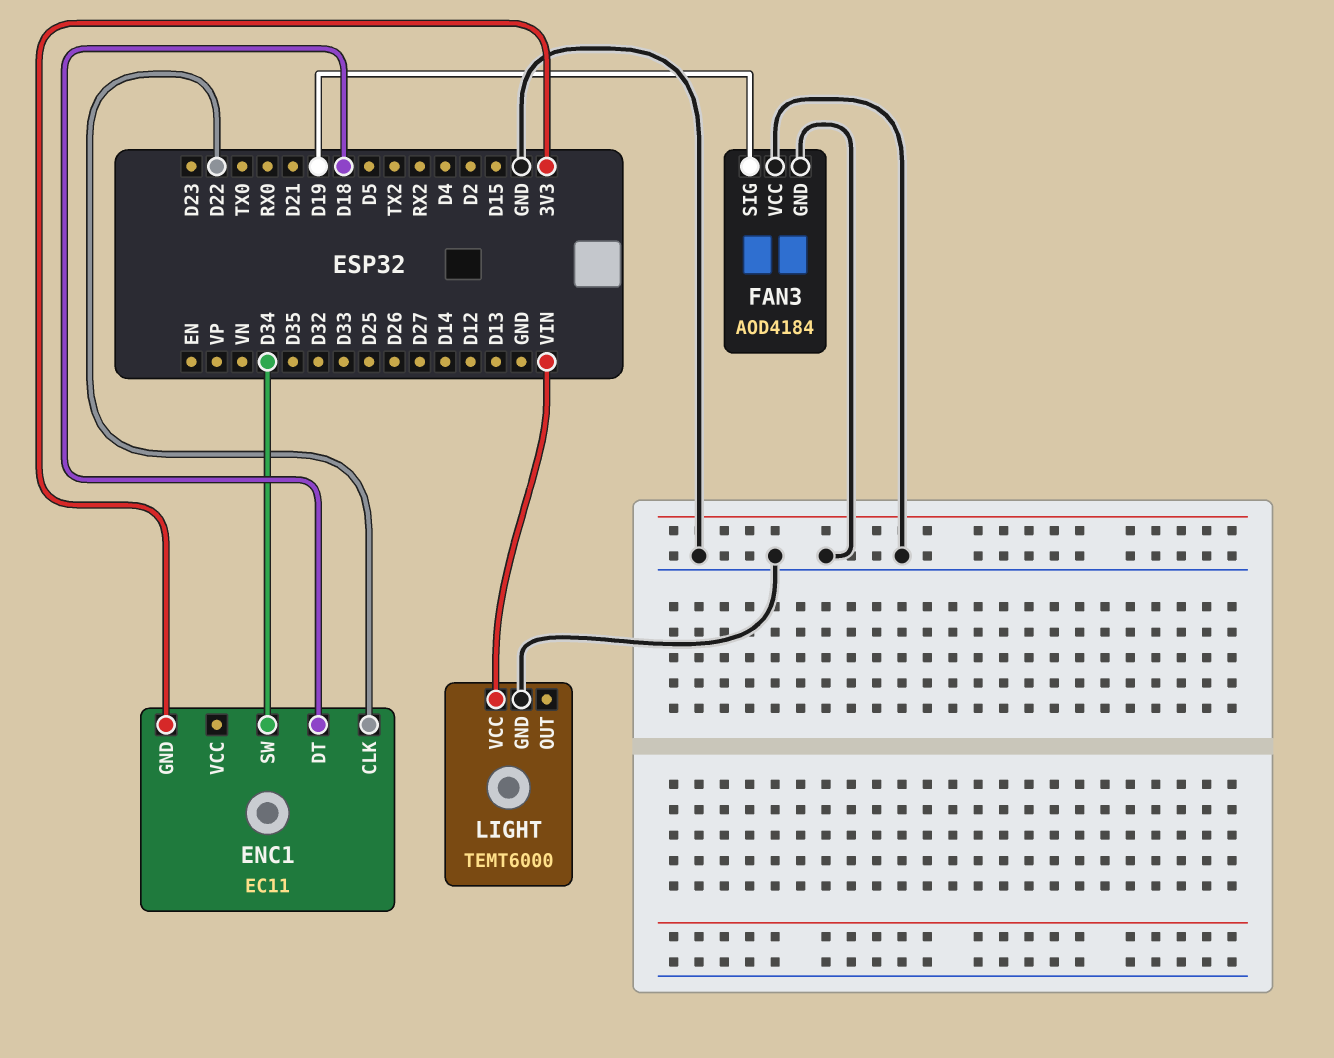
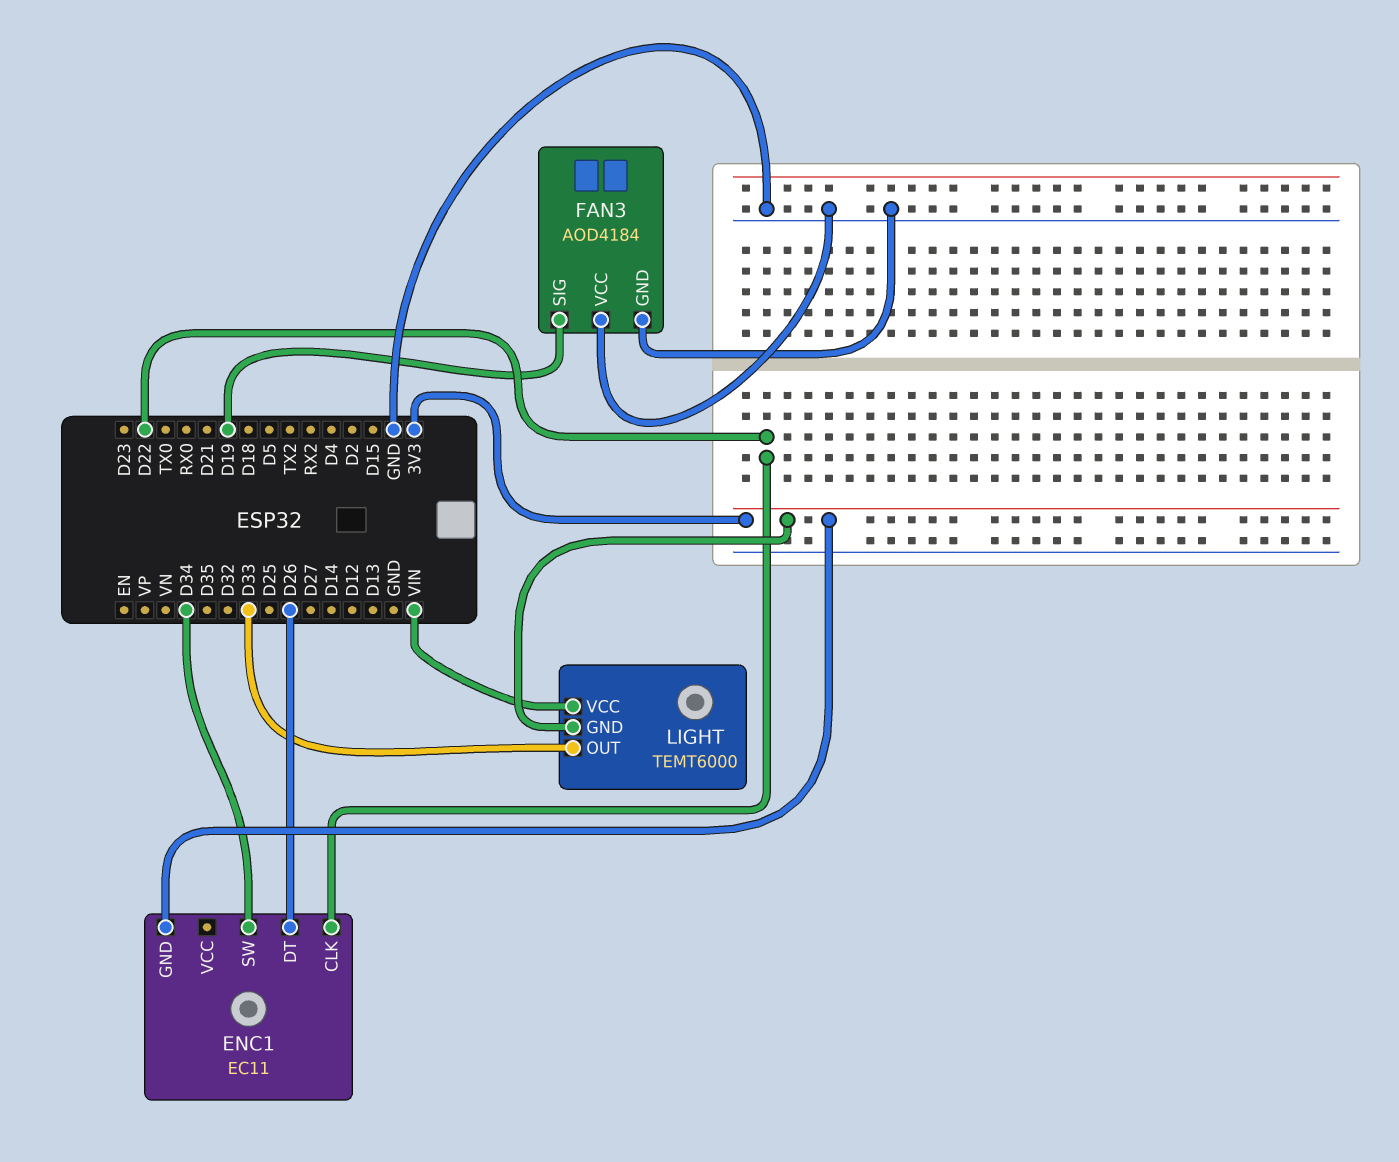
ENC1 pin DT: D18 -> D26
LIGHT pin GND: GND -> 3V3
LIGHT pin OUT: none -> D33

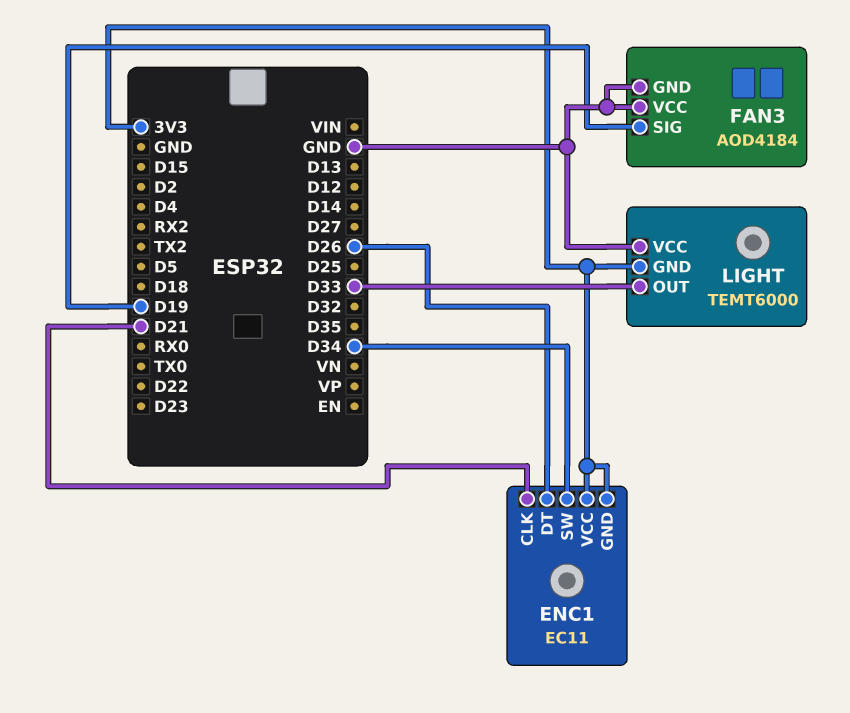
ENC1 pin CLK: D22 -> D21
ENC1 pin VCC: none -> 3V3
LIGHT pin VCC: VIN -> GND

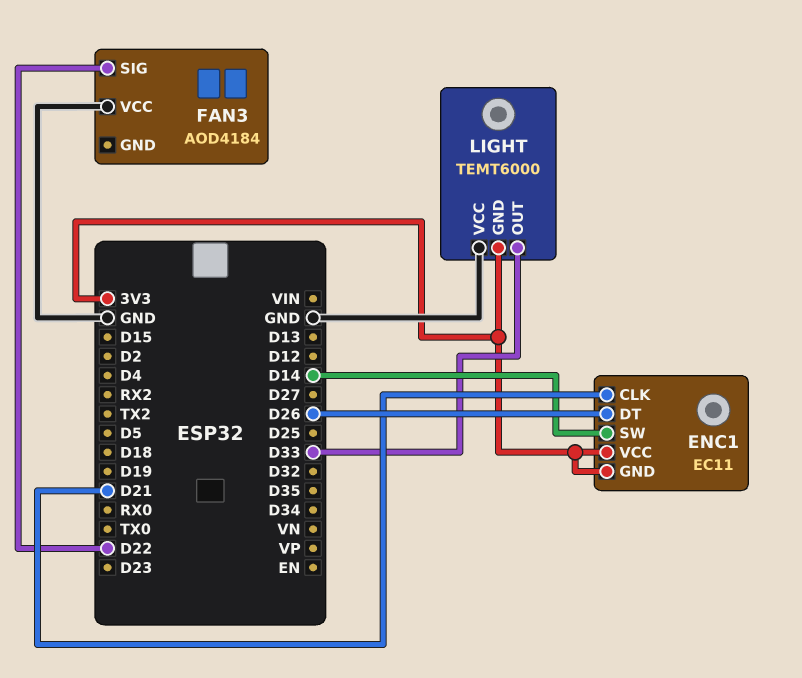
ENC1 pin SW: D34 -> D14
FAN3 pin GND: GND -> none
FAN3 pin SIG: D19 -> D22

